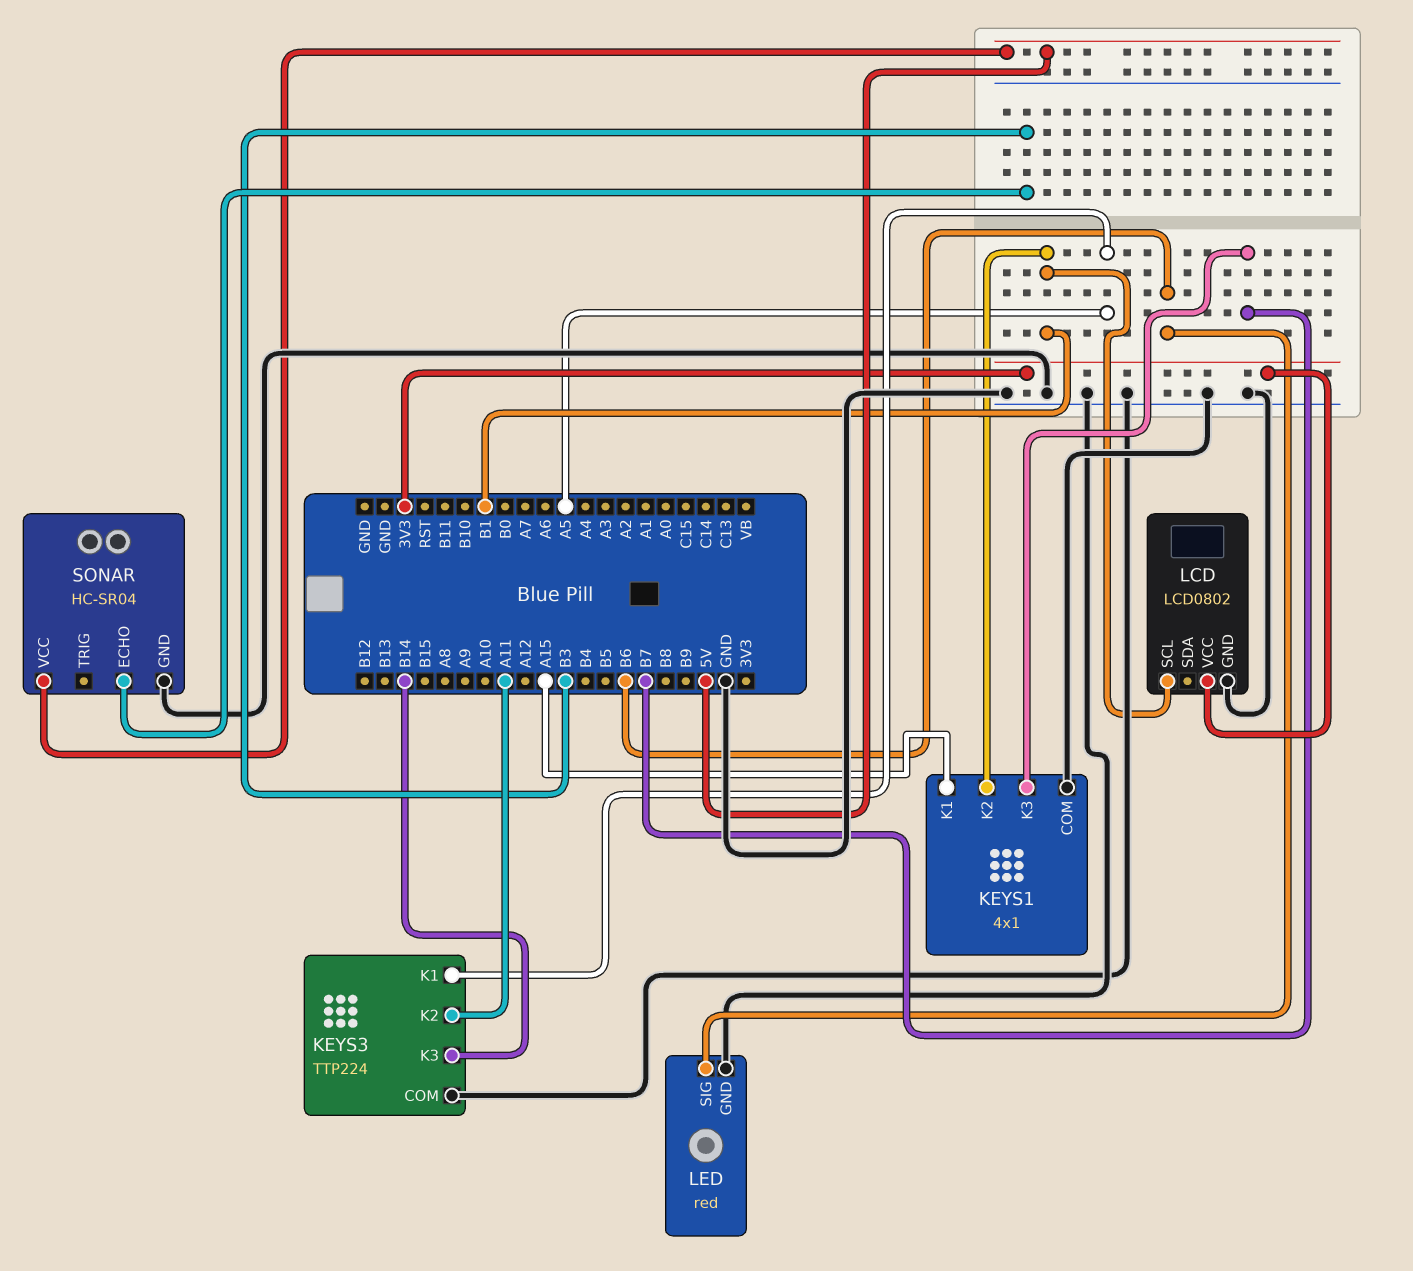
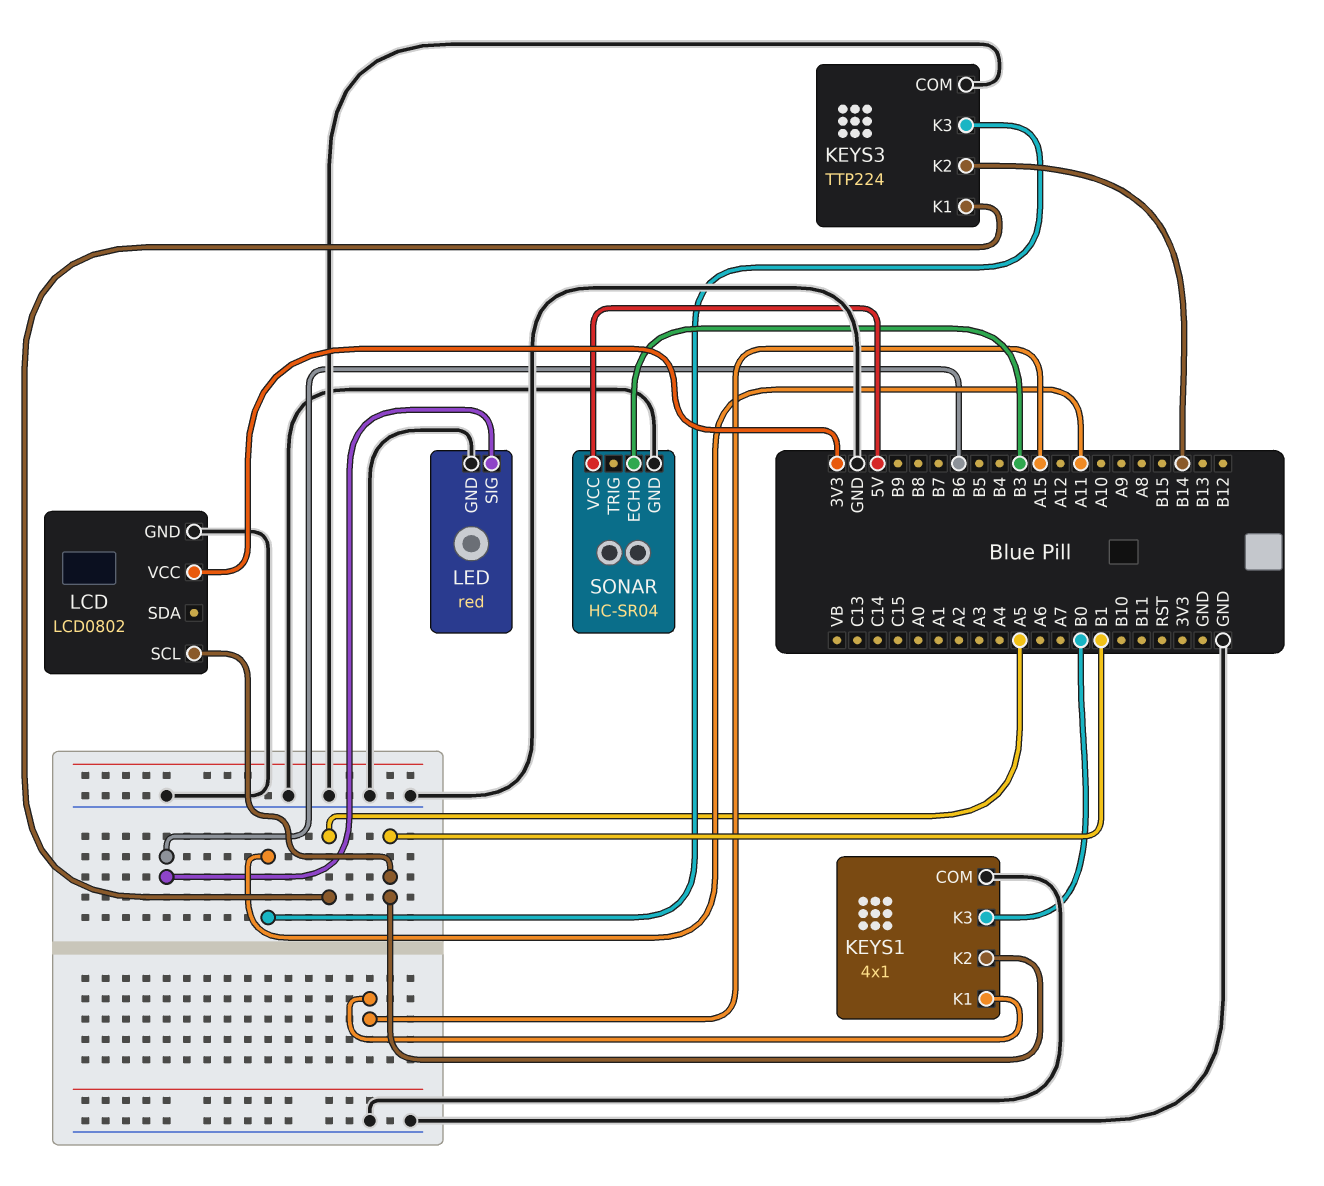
KEYS1 pin K3: B7 -> B0
KEYS3 pin K2: A11 -> B14
KEYS3 pin K3: B14 -> A11

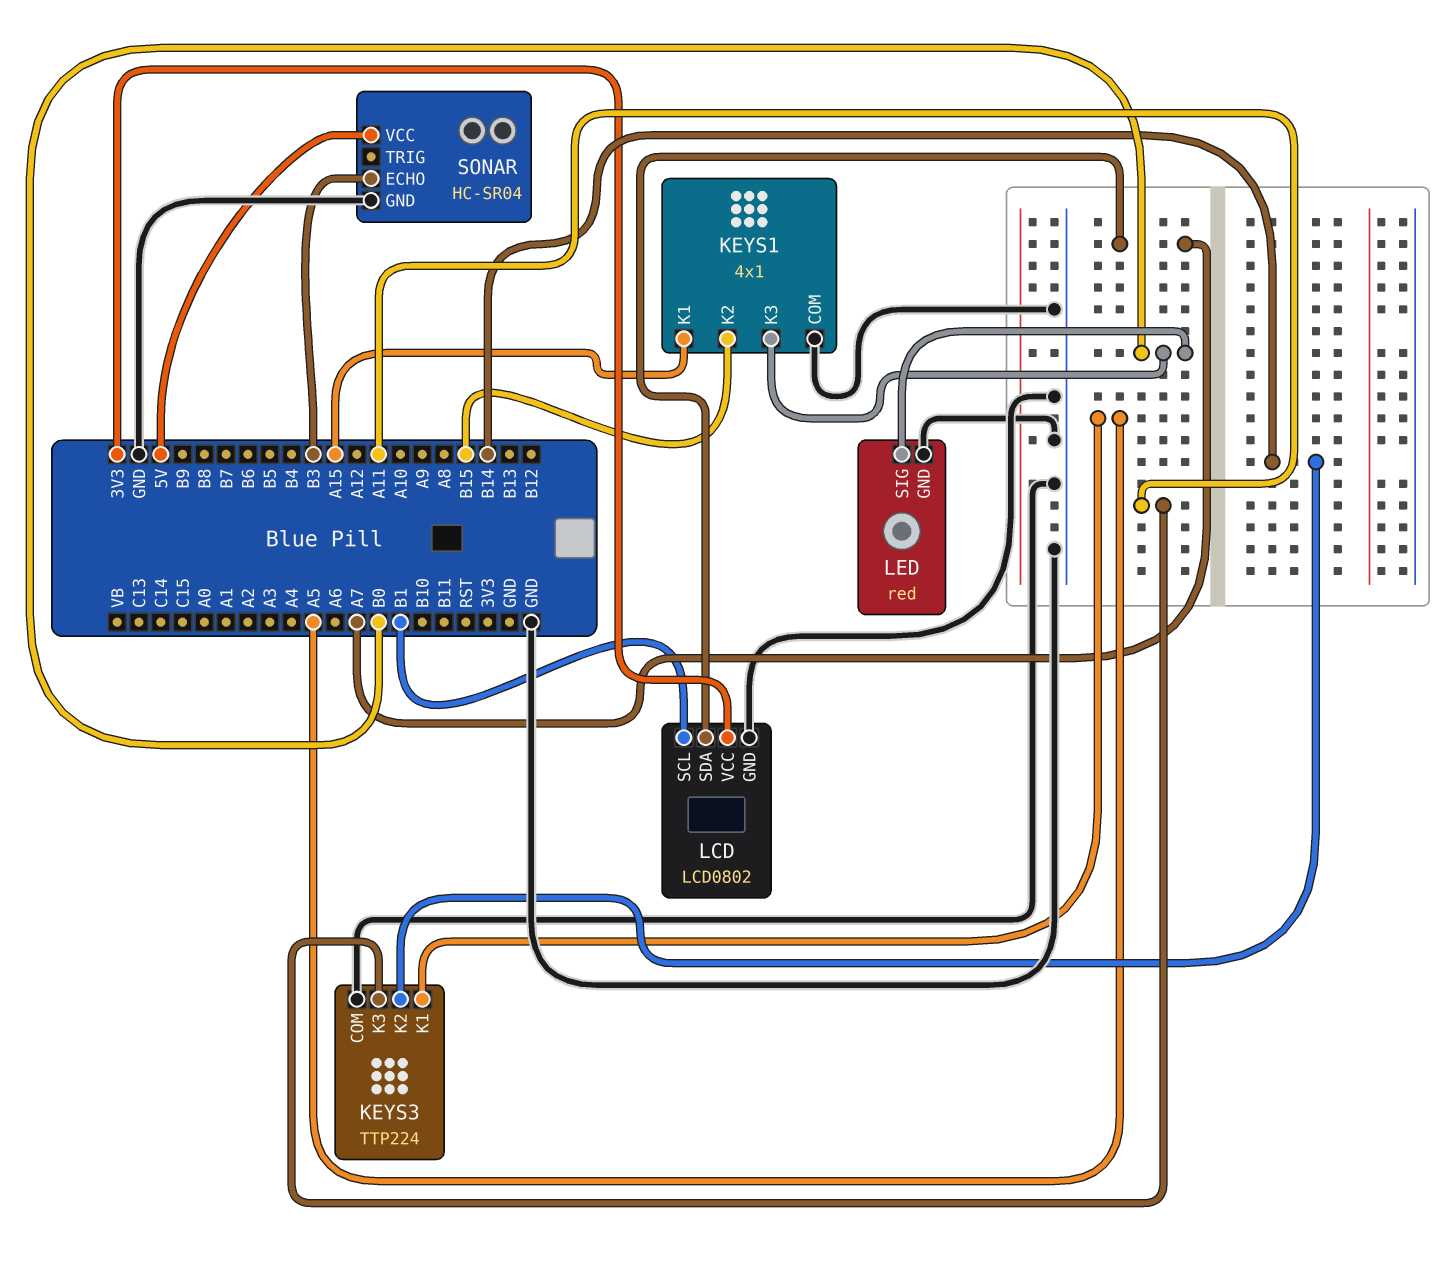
KEYS1 pin K2: B1 -> B15
LCD pin SDA: none -> A7
LED pin SIG: B6 -> B0

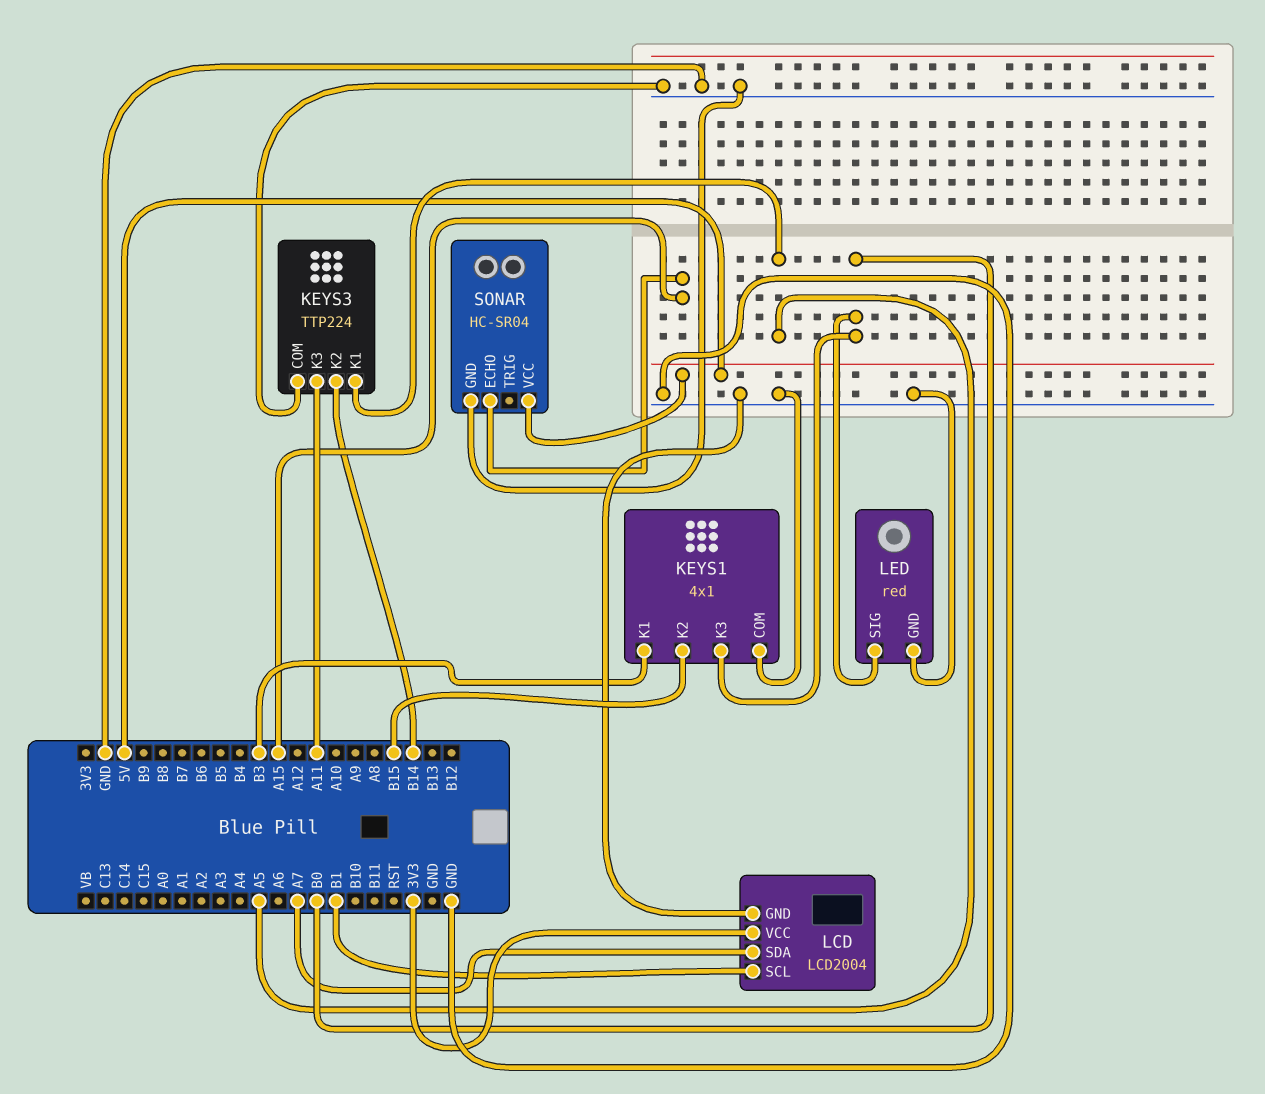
KEYS1 pin K1: A15 -> B3
LCD: LCD0802 -> LCD2004
SONAR pin ECHO: B3 -> A15

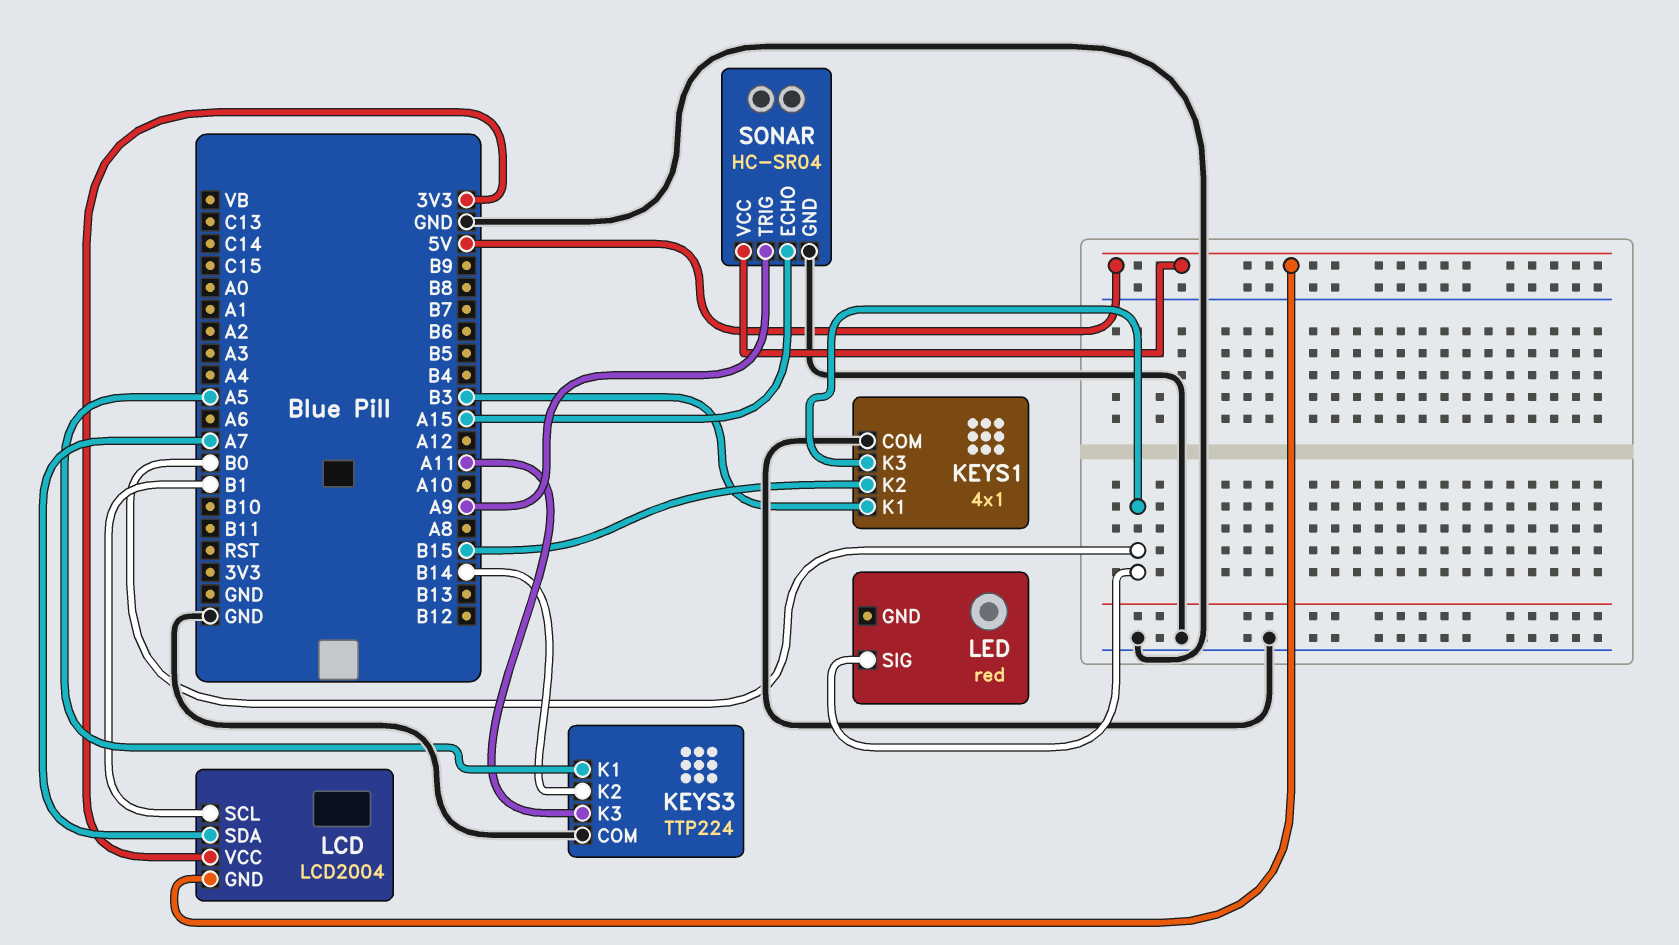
LCD pin GND: GND -> 5V
LED pin GND: GND -> none
SONAR pin TRIG: none -> A9

